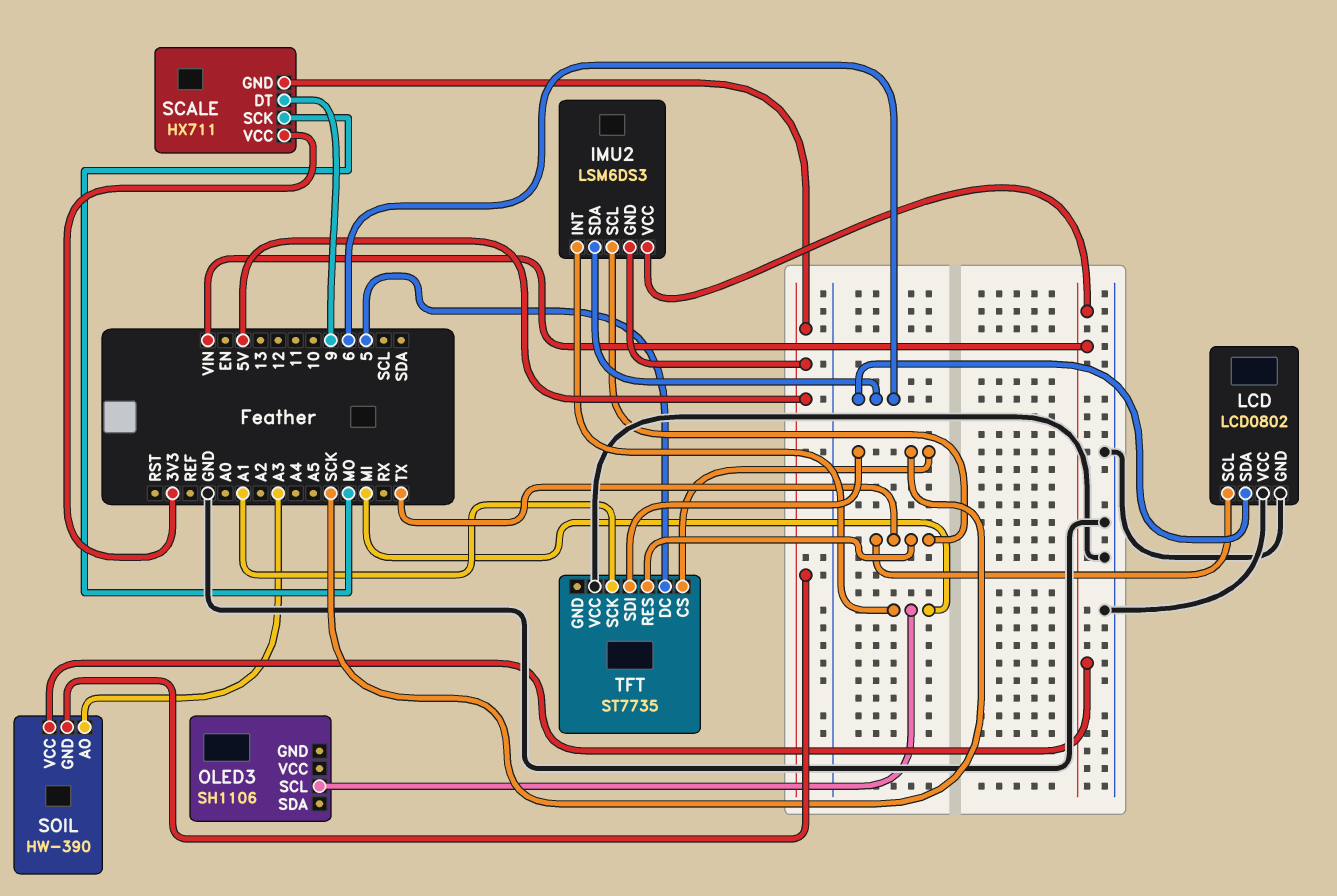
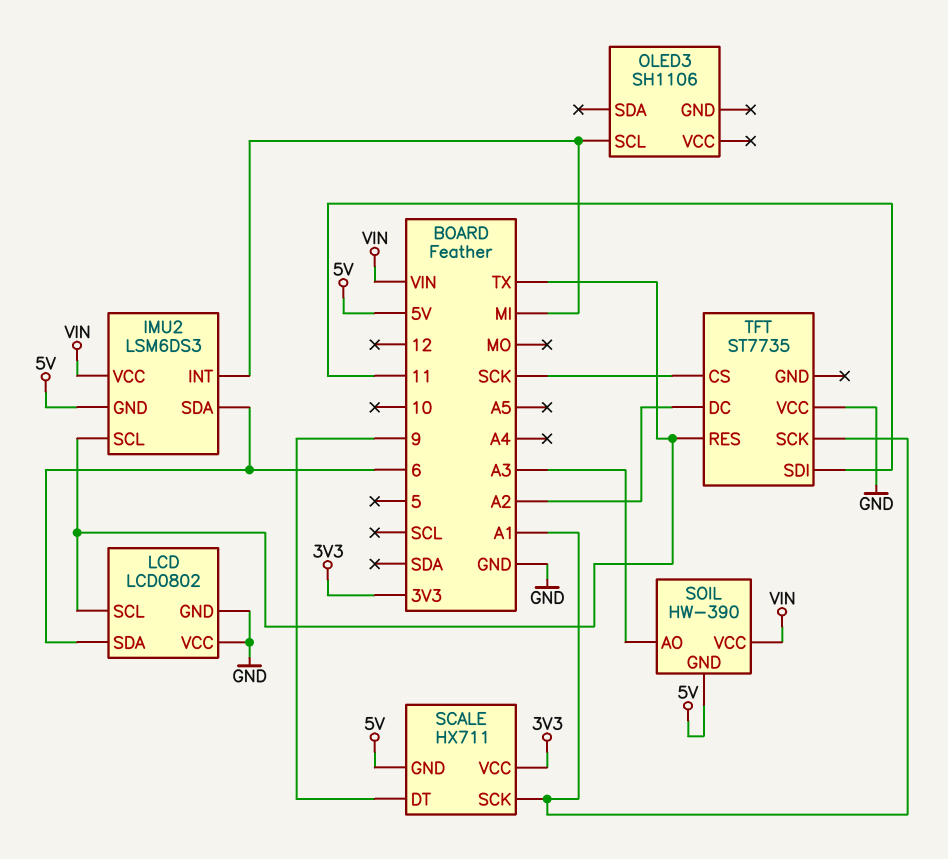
SCALE pin SCK: MO -> A1
TFT pin DC: 5 -> A2
TFT pin SDI: SCK -> 11

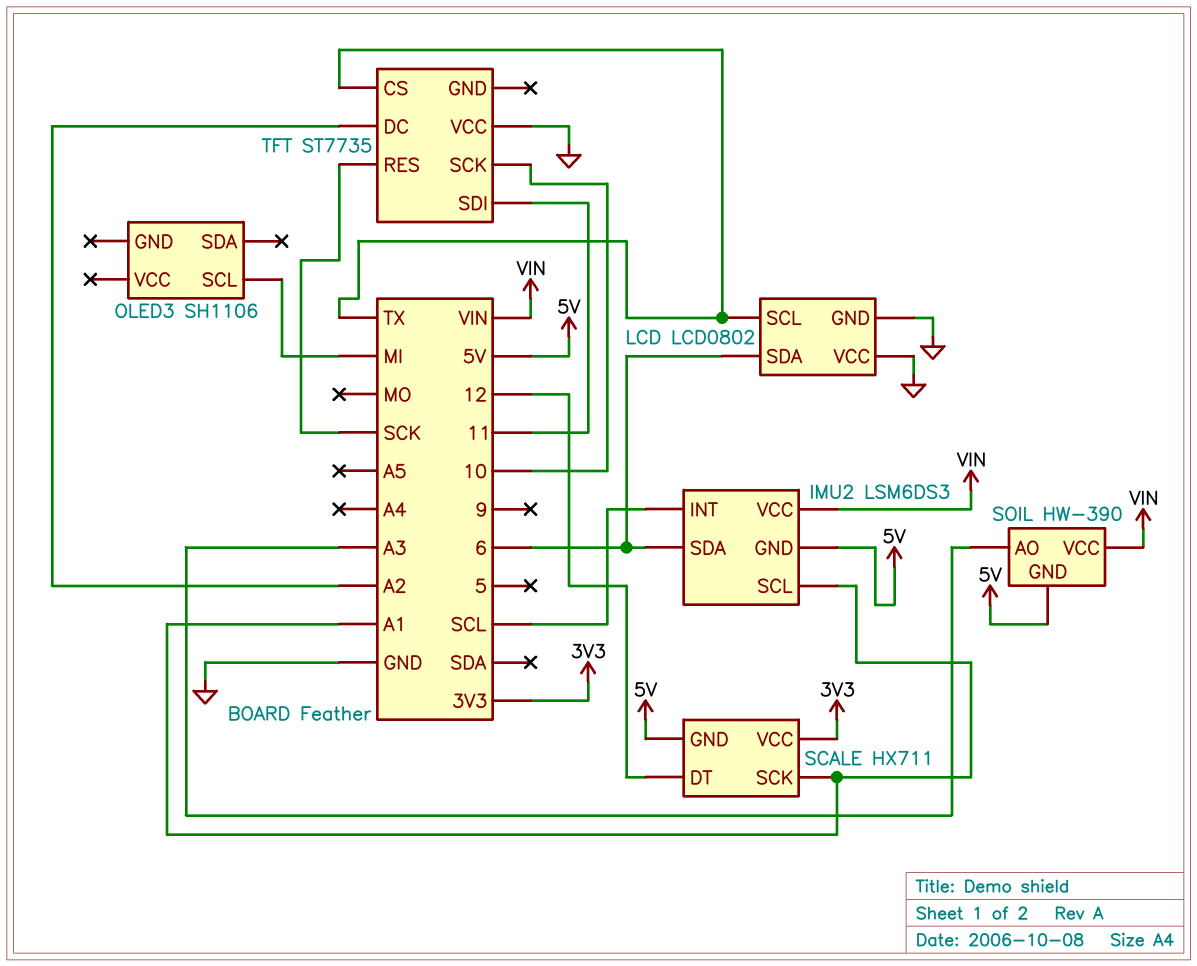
IMU2 pin INT: MI -> SCL
IMU2 pin SCL: TX -> A1
SCALE pin DT: 9 -> 12
TFT pin CS: SCK -> TX
TFT pin RES: TX -> SCK
TFT pin SCK: A1 -> 10

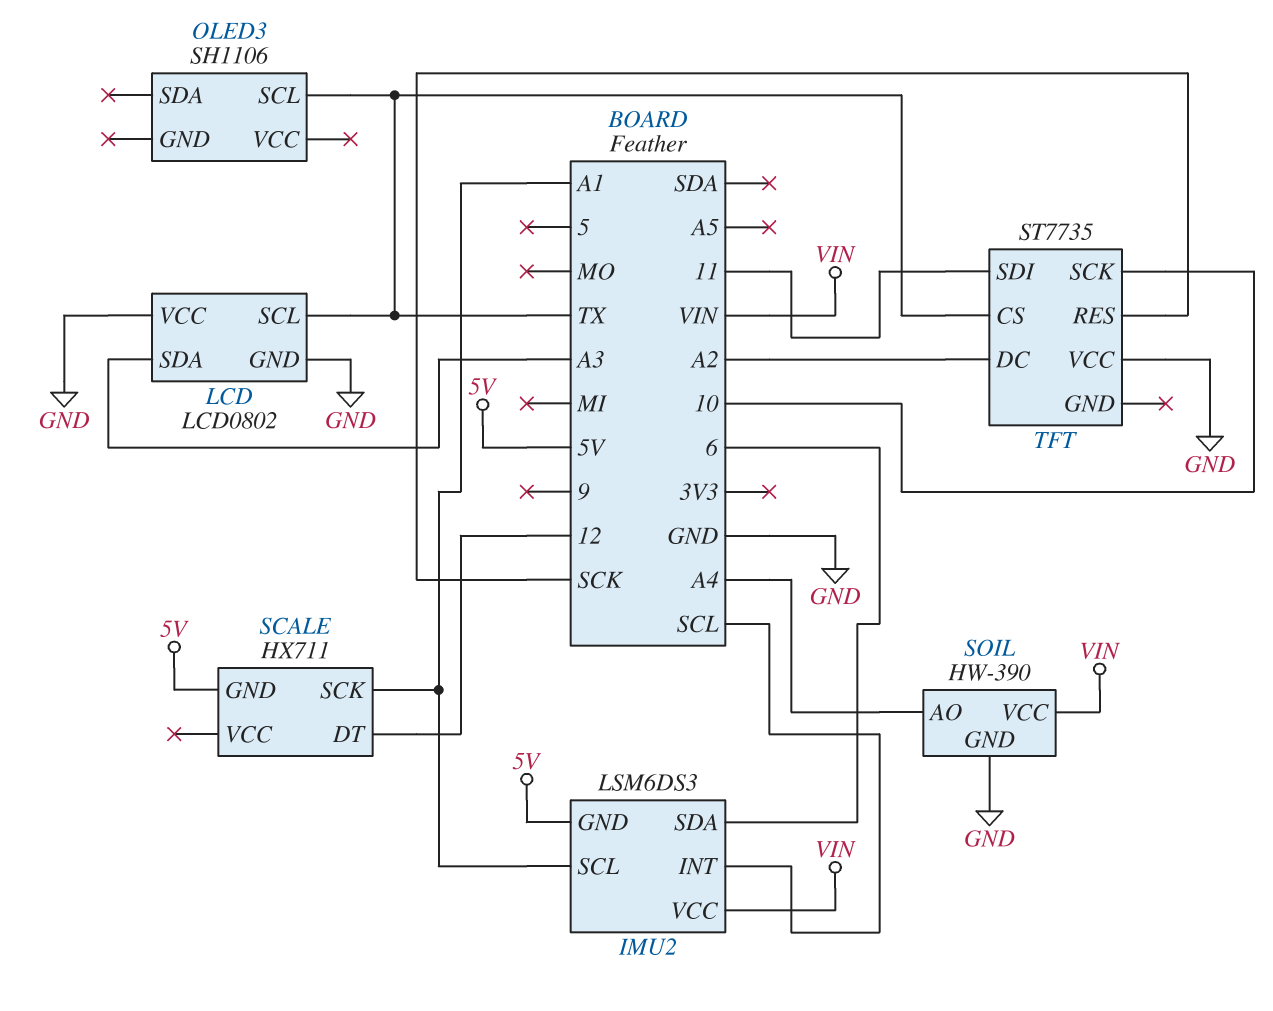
LCD pin SDA: 6 -> A3
OLED3 pin SCL: MI -> TX
SCALE pin VCC: 3V3 -> none
SOIL pin AO: A3 -> A4
SOIL pin GND: 5V -> GND

